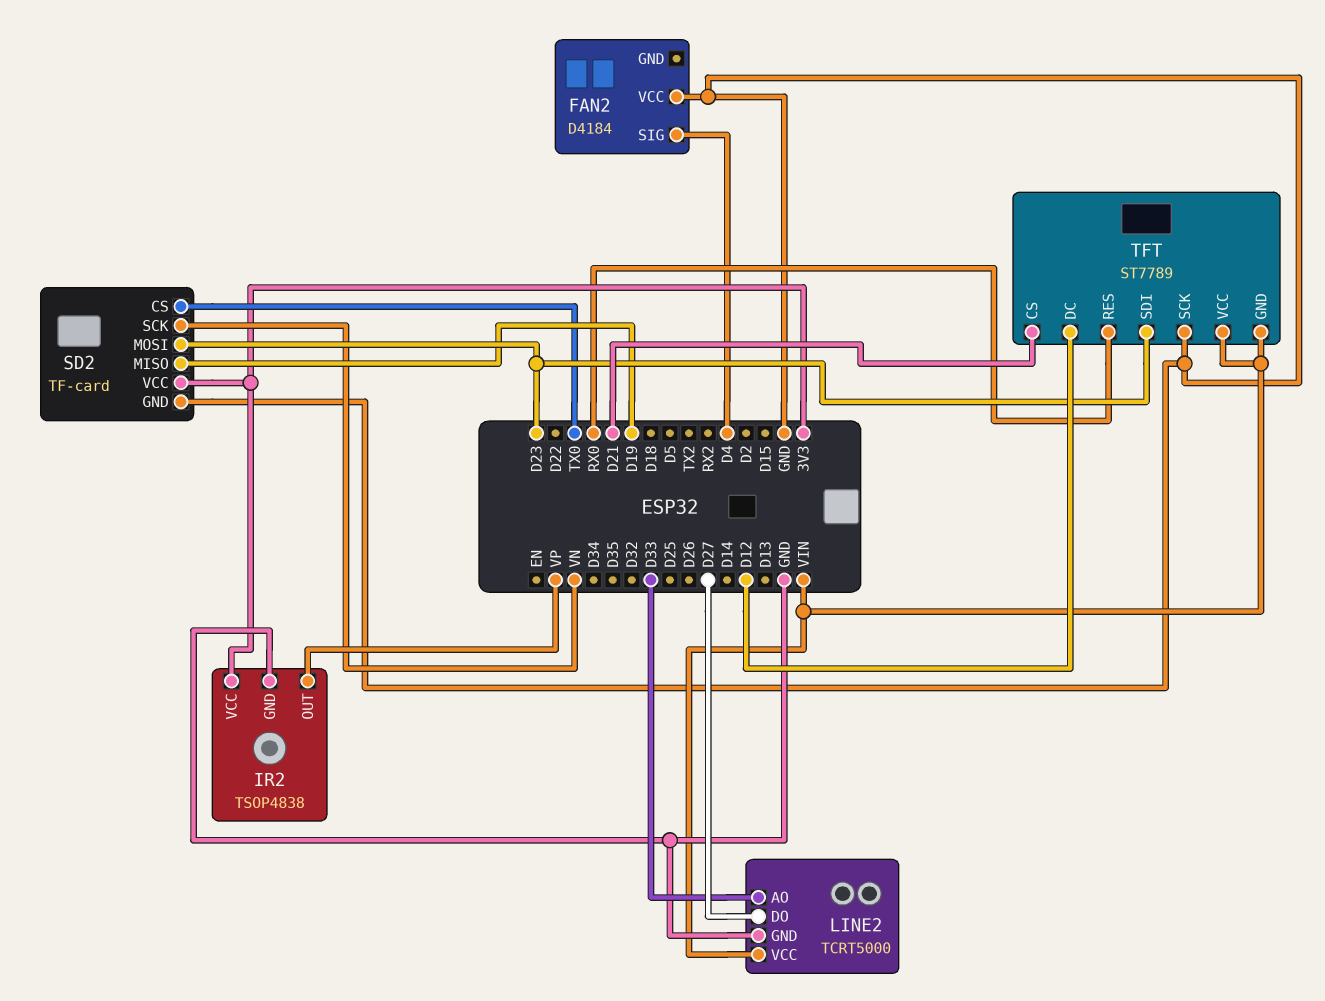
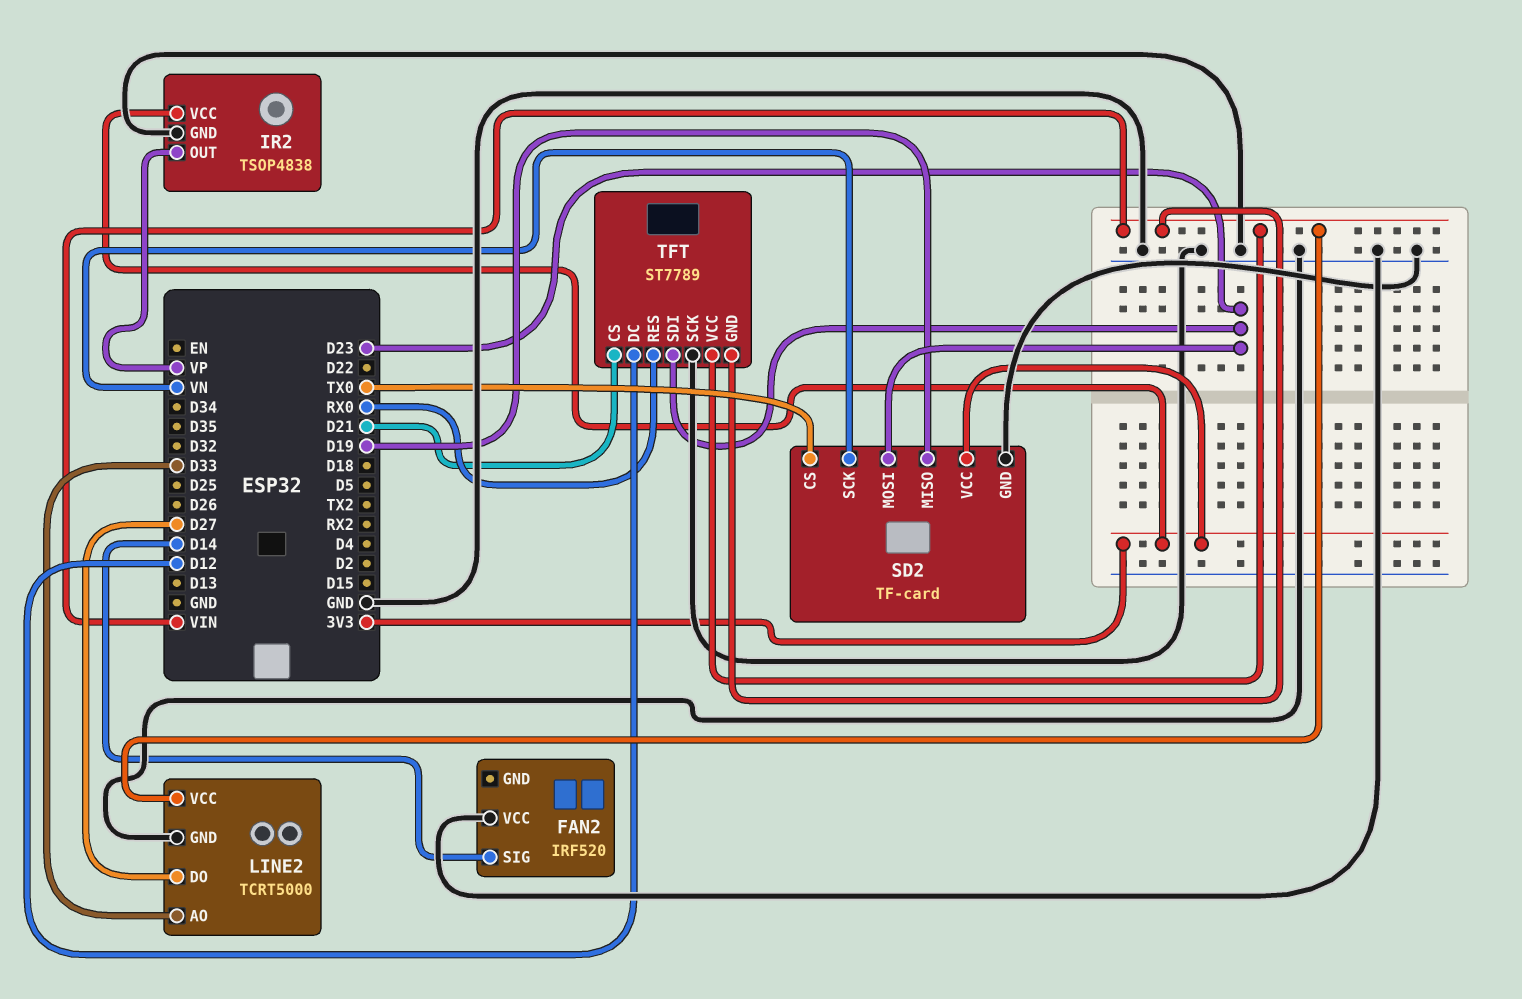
FAN2: D4184 -> IRF520
FAN2 pin SIG: D4 -> D14

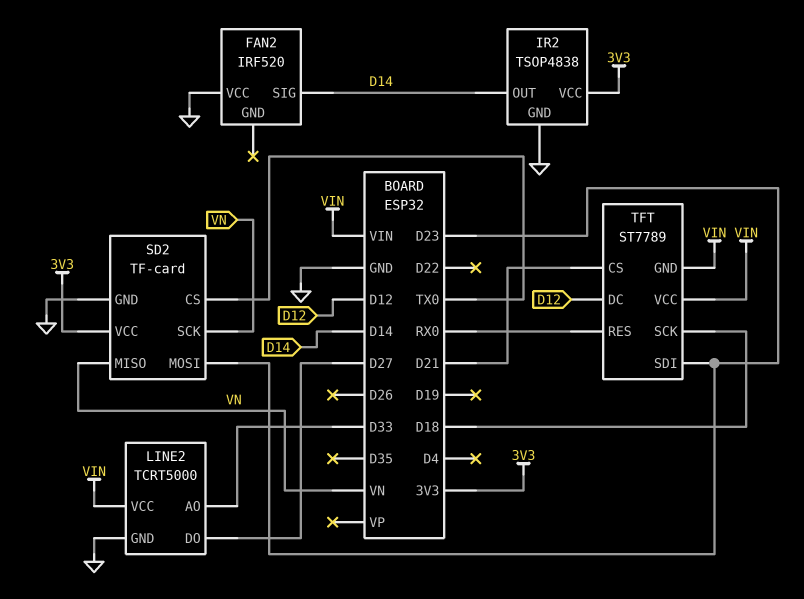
IR2 pin OUT: VP -> D14
SD2 pin MISO: D19 -> VN
TFT pin SCK: GND -> D18

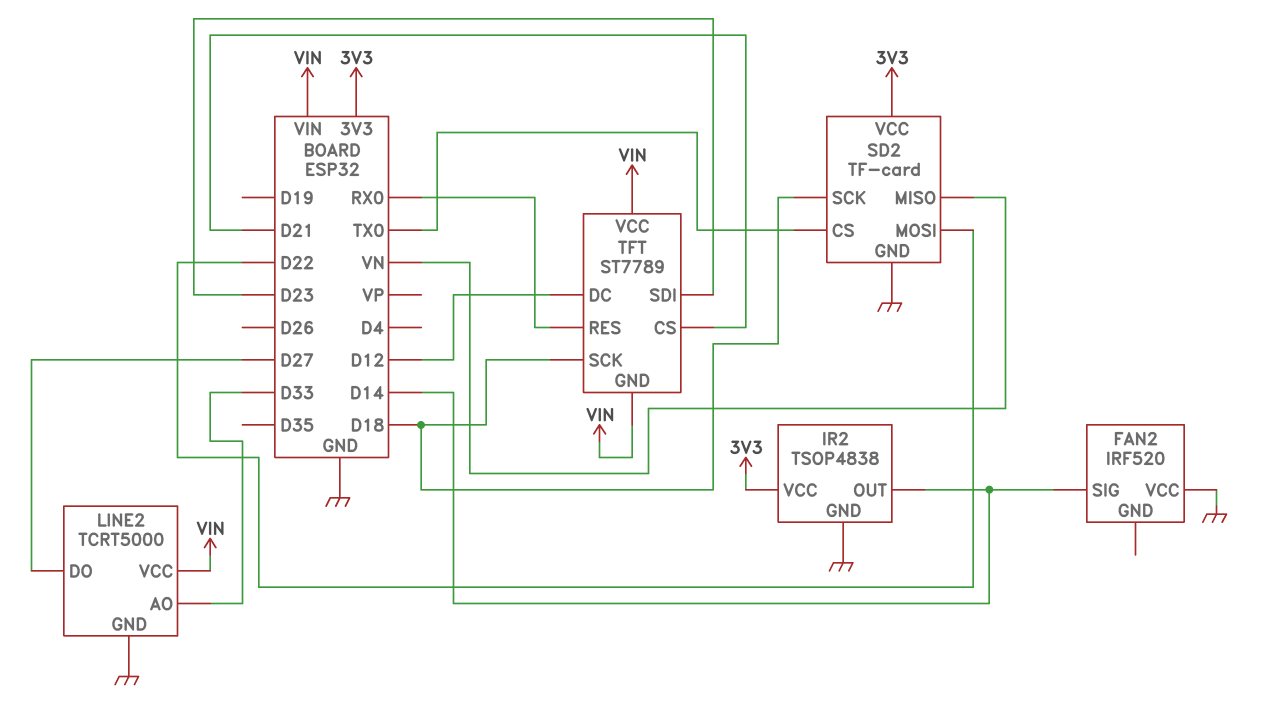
SD2 pin MOSI: D23 -> D22
SD2 pin SCK: VN -> D18

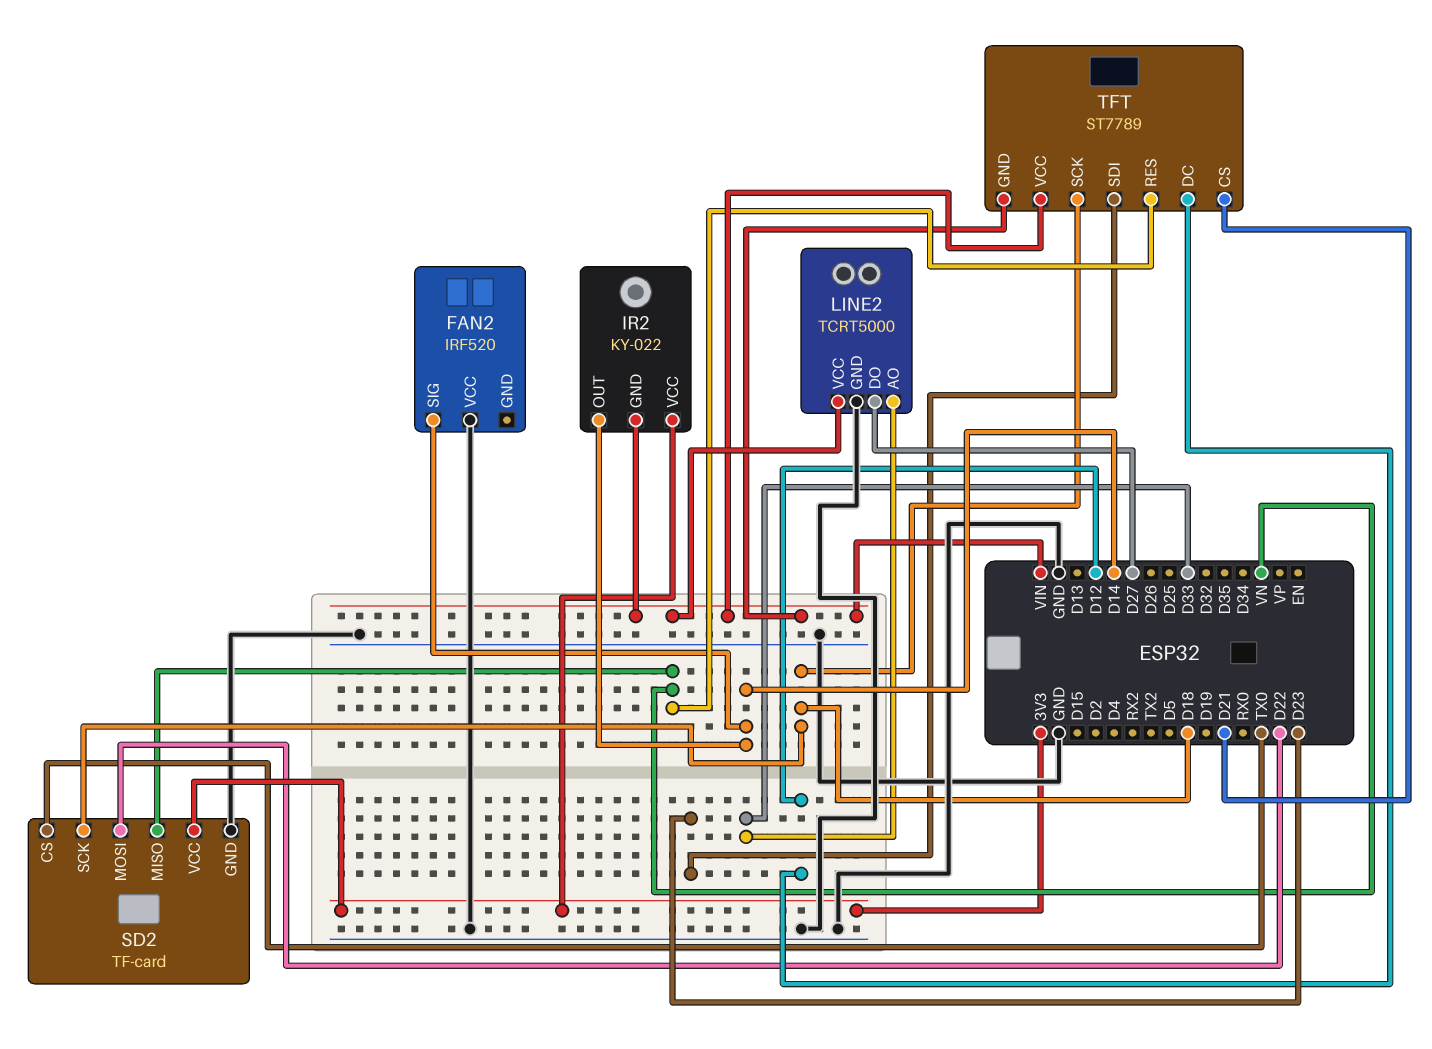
IR2: TSOP4838 -> KY-022
IR2 pin GND: GND -> VIN
TFT pin RES: RX0 -> VN

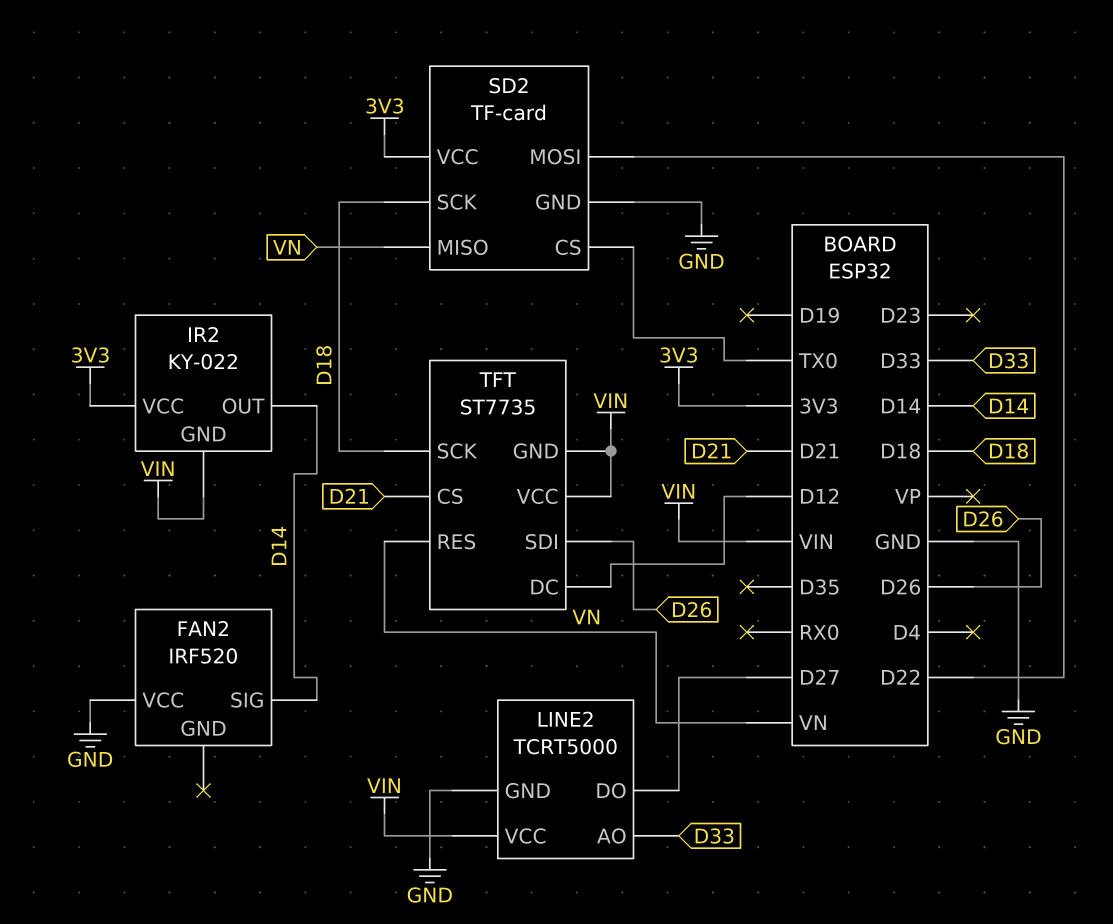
TFT: ST7789 -> ST7735
TFT pin SDI: D23 -> D26

